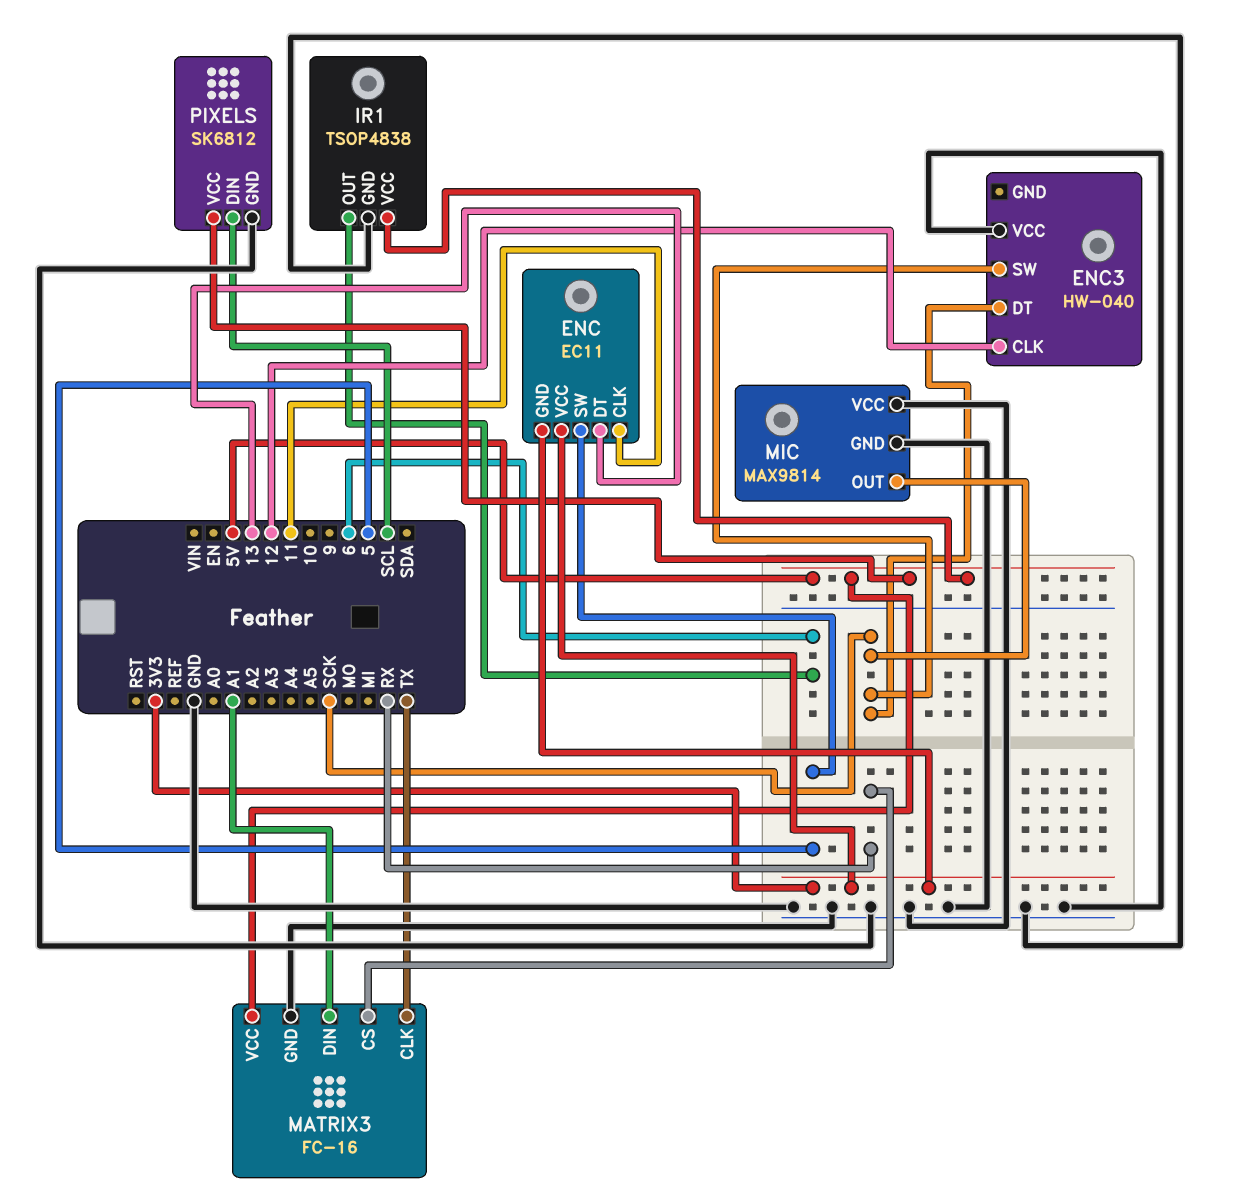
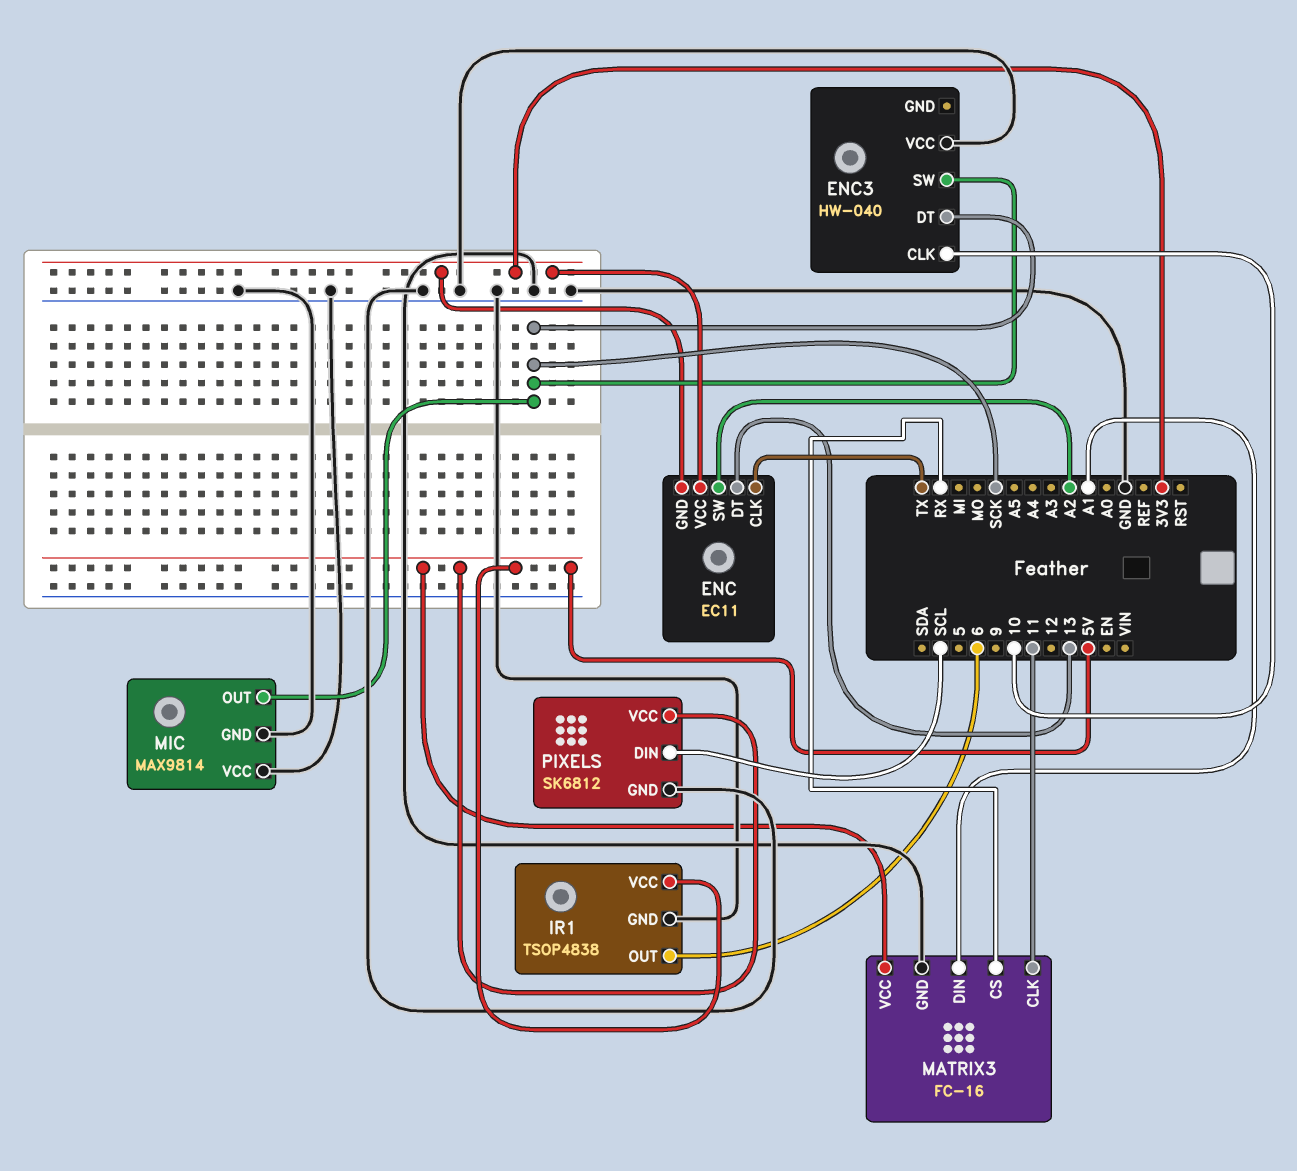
ENC pin CLK: 11 -> TX
ENC pin SW: 5 -> A2
ENC3 pin CLK: 12 -> 10
MATRIX3 pin CLK: TX -> 11

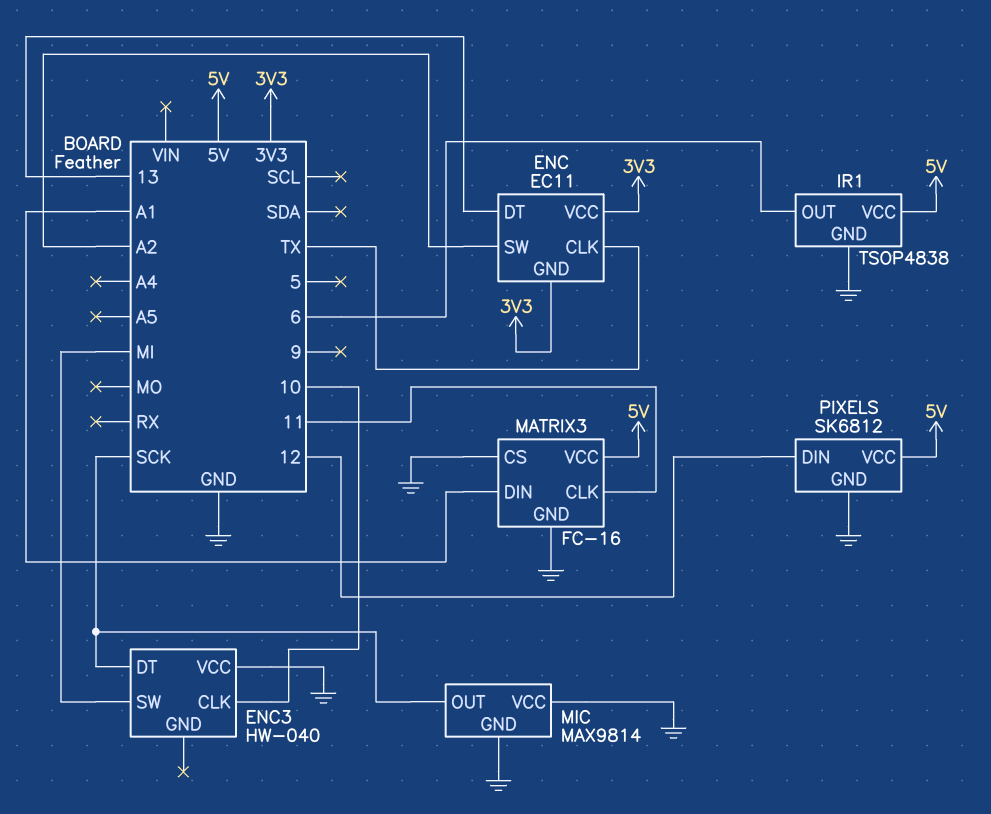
ENC3 pin SW: SCK -> MI
MATRIX3 pin CS: RX -> GND
PIXELS pin DIN: SCL -> 12

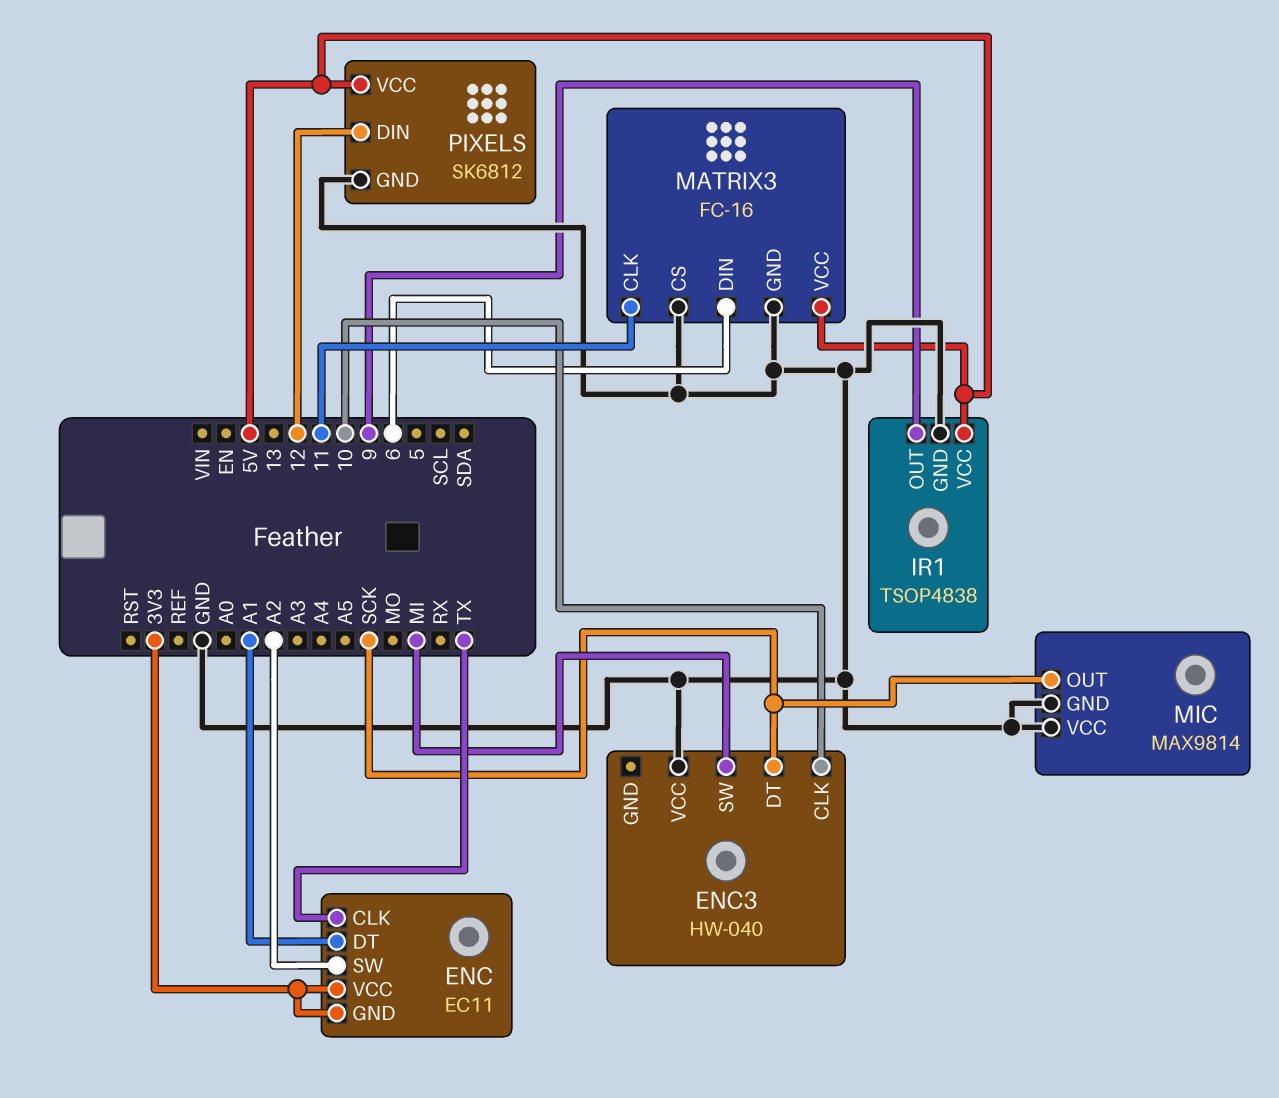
ENC pin DT: 13 -> A1
IR1 pin OUT: 6 -> 9
MATRIX3 pin DIN: A1 -> 6

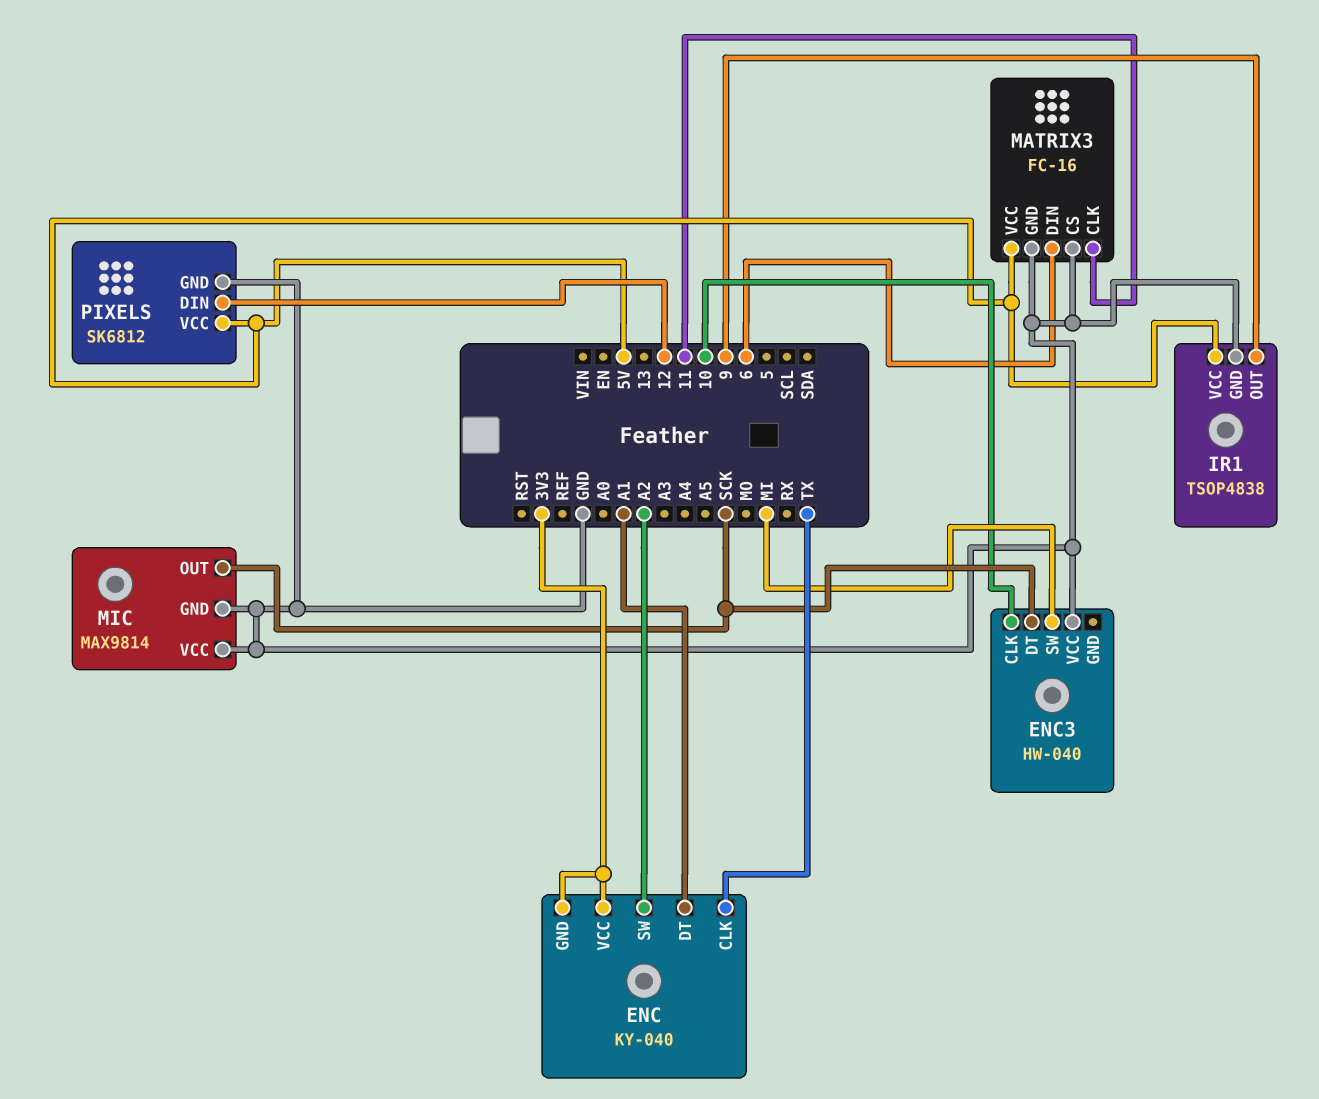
ENC: EC11 -> KY-040

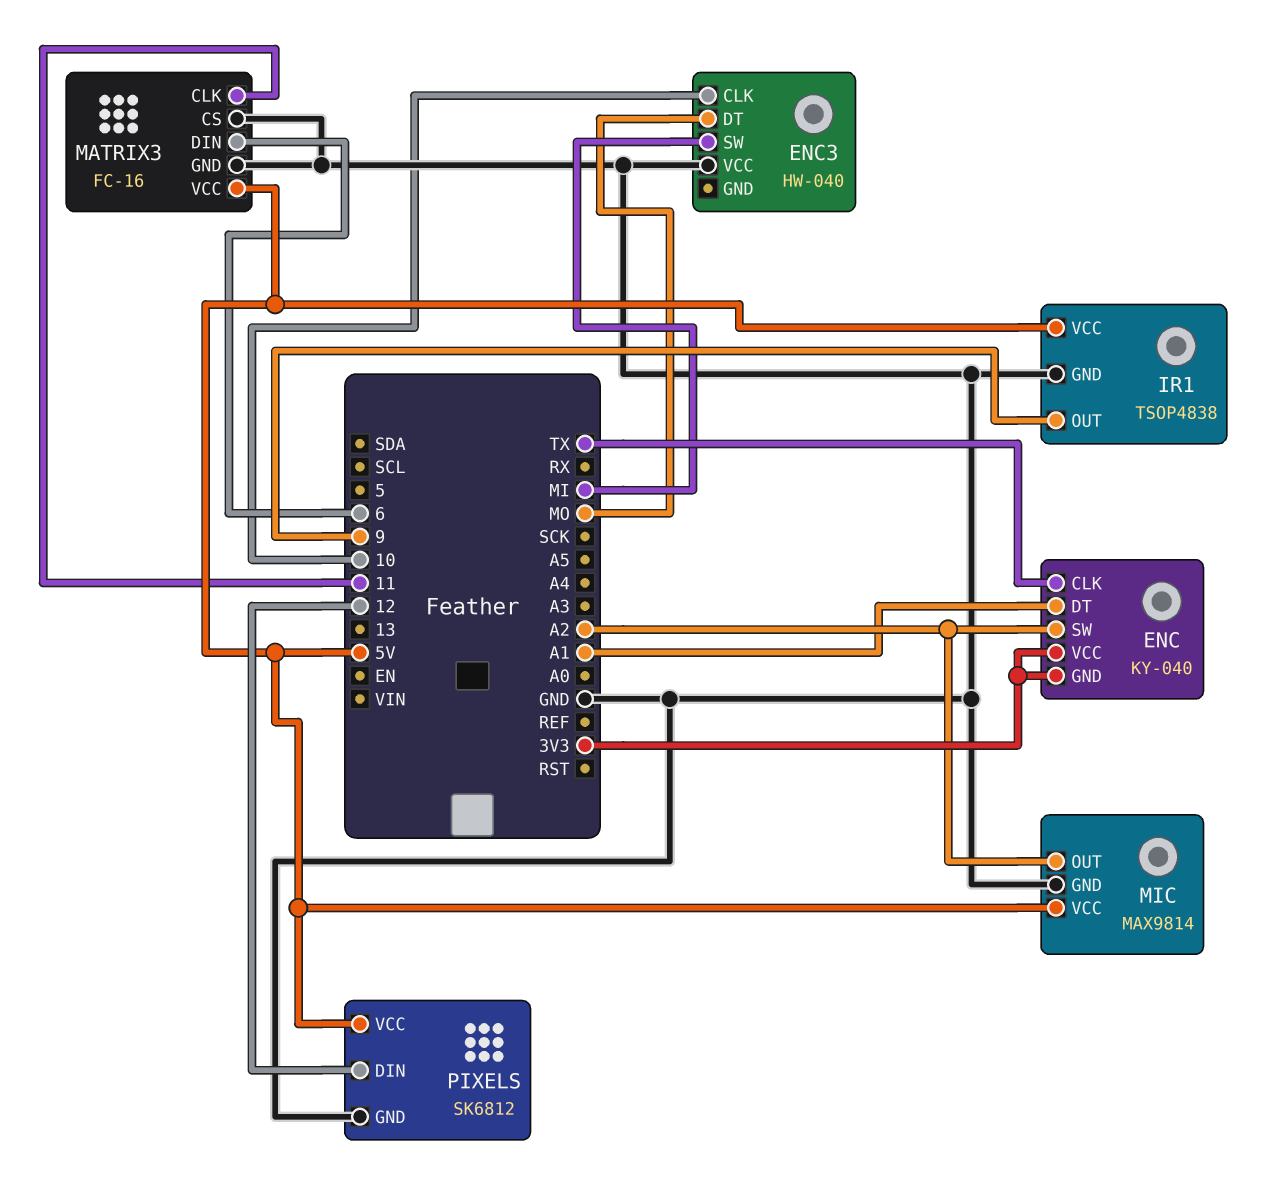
ENC3 pin DT: SCK -> MO
MIC pin OUT: SCK -> A2
MIC pin VCC: GND -> 5V

